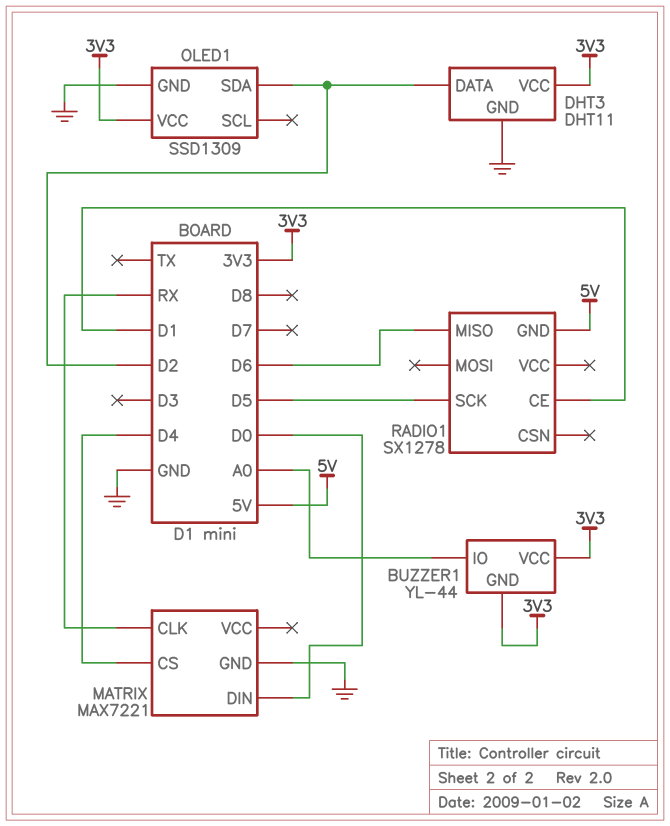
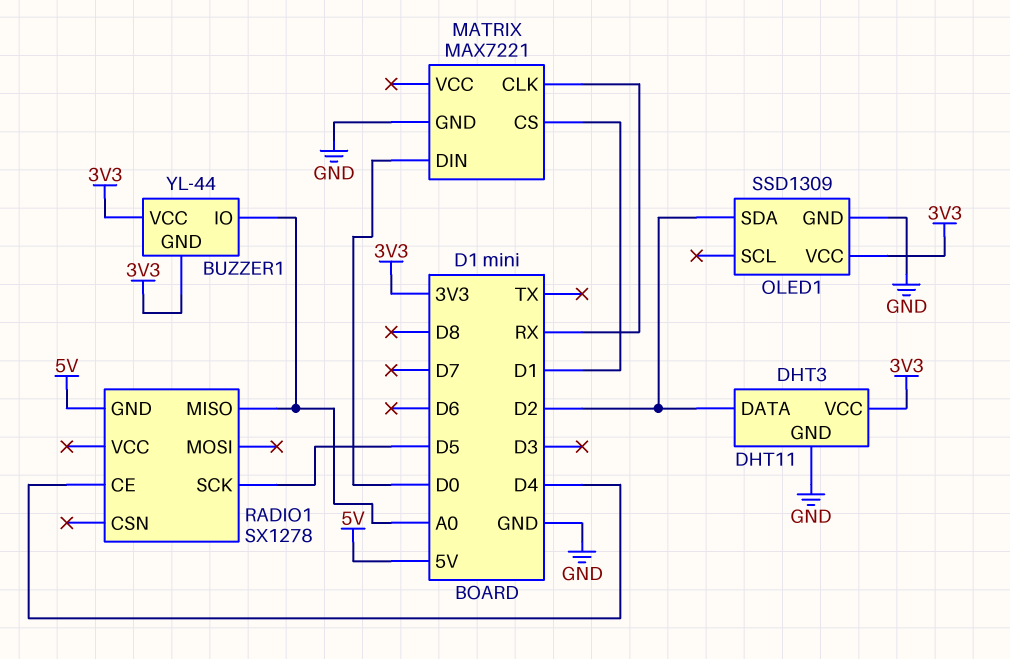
MATRIX pin CS: D4 -> D1
RADIO1 pin CE: D1 -> D4
RADIO1 pin MISO: D6 -> A0

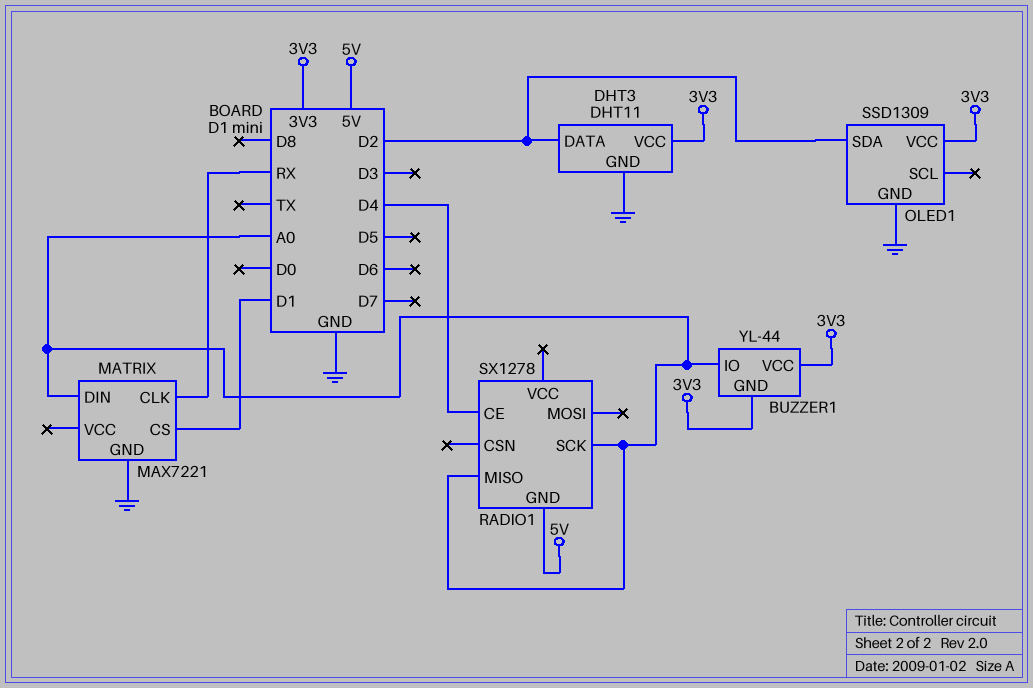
MATRIX pin DIN: D0 -> A0
RADIO1 pin SCK: D5 -> A0

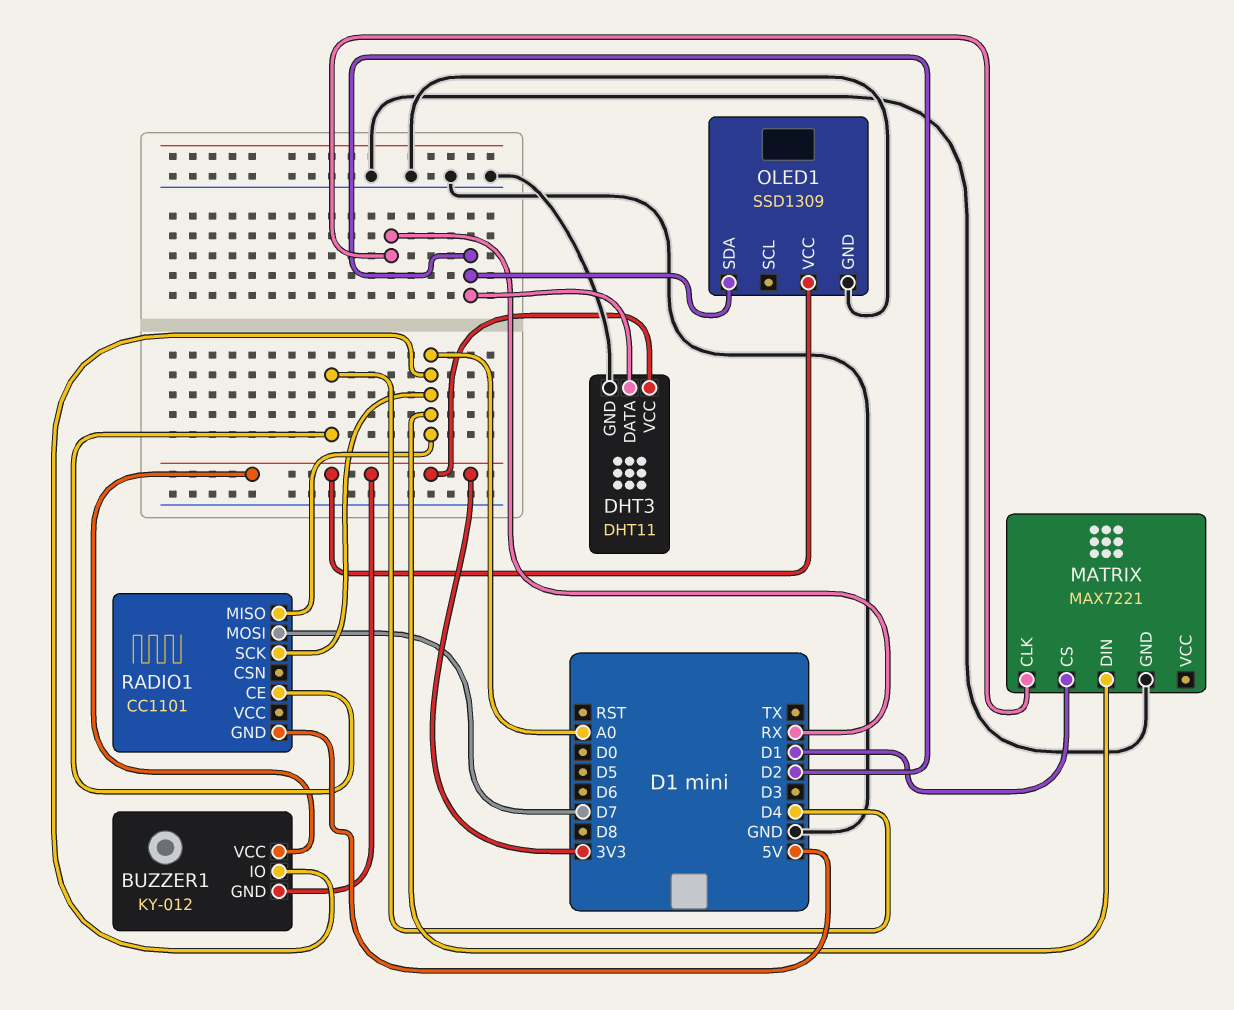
BUZZER1: YL-44 -> KY-012
RADIO1: SX1278 -> CC1101
RADIO1 pin MOSI: none -> D7

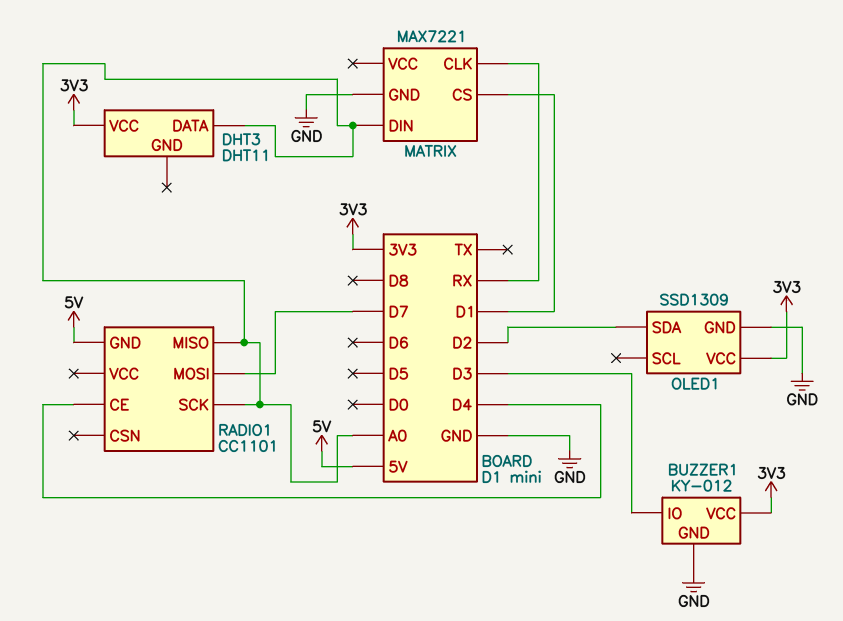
BUZZER1 pin GND: 3V3 -> GND
BUZZER1 pin IO: A0 -> D3
DHT3 pin DATA: D2 -> A0
DHT3 pin GND: GND -> none

